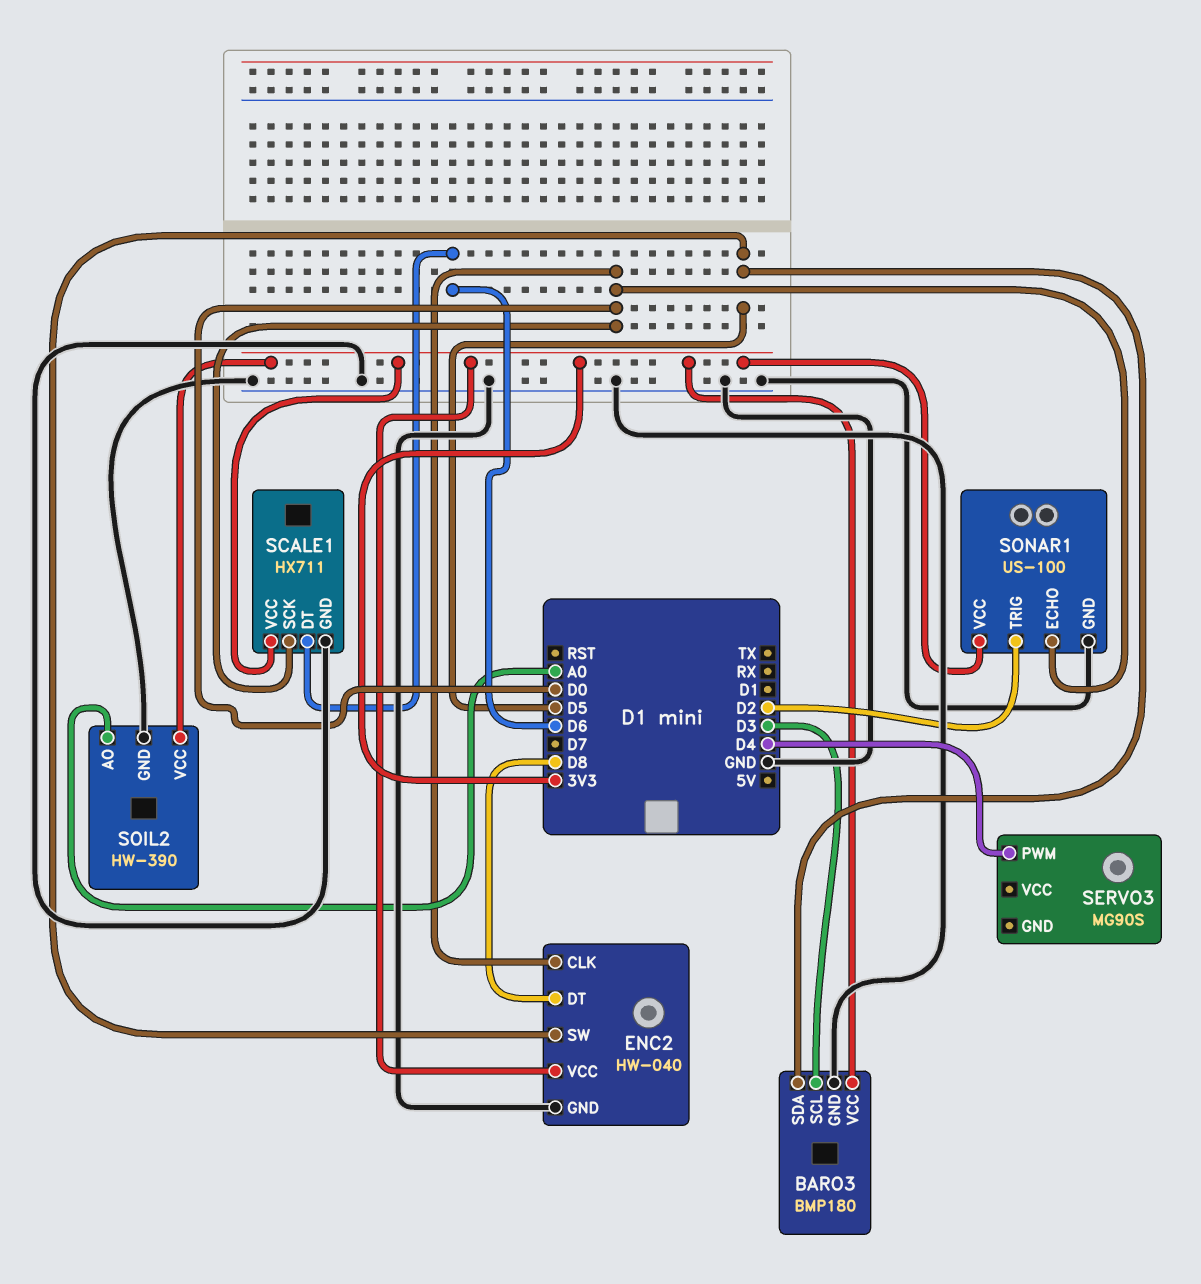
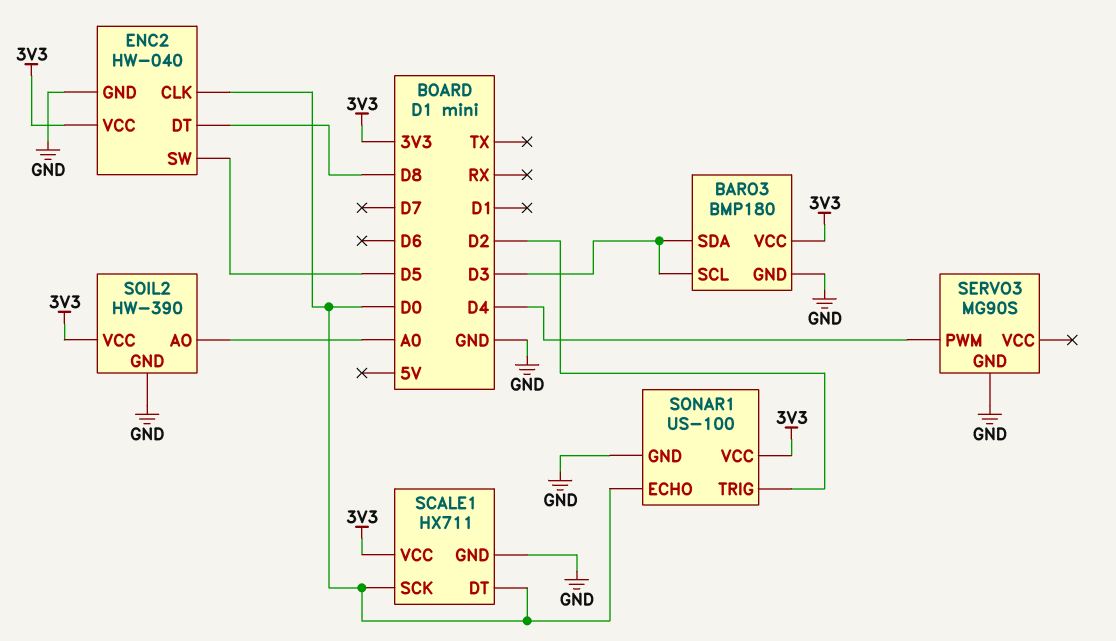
BARO3 pin SDA: D5 -> D3
SCALE1 pin DT: D6 -> D0
SERVO3 pin GND: none -> GND

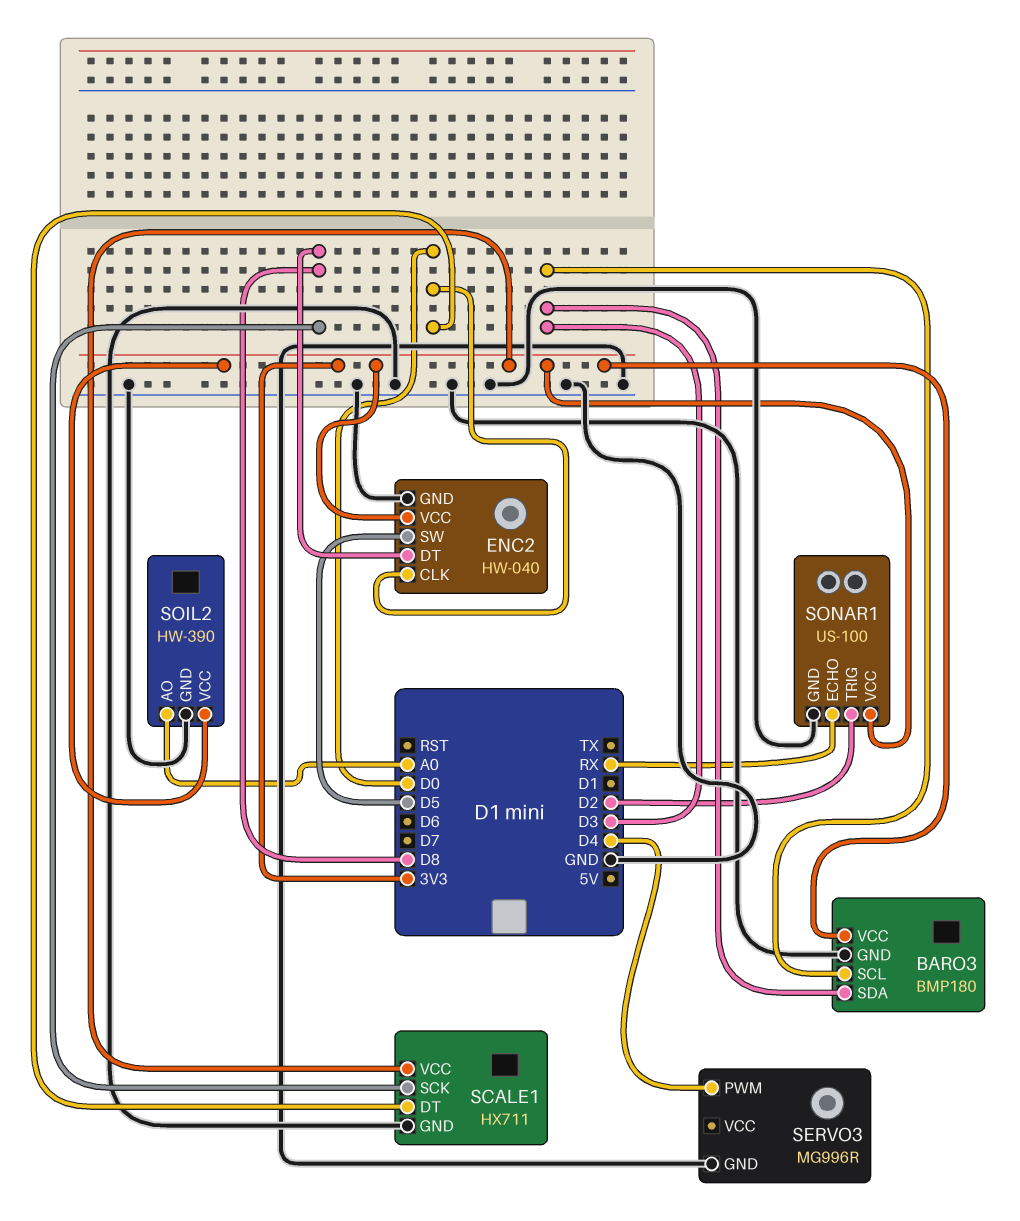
SCALE1 pin SCK: D0 -> D8
SERVO3: MG90S -> MG996R
SONAR1 pin ECHO: D0 -> RX

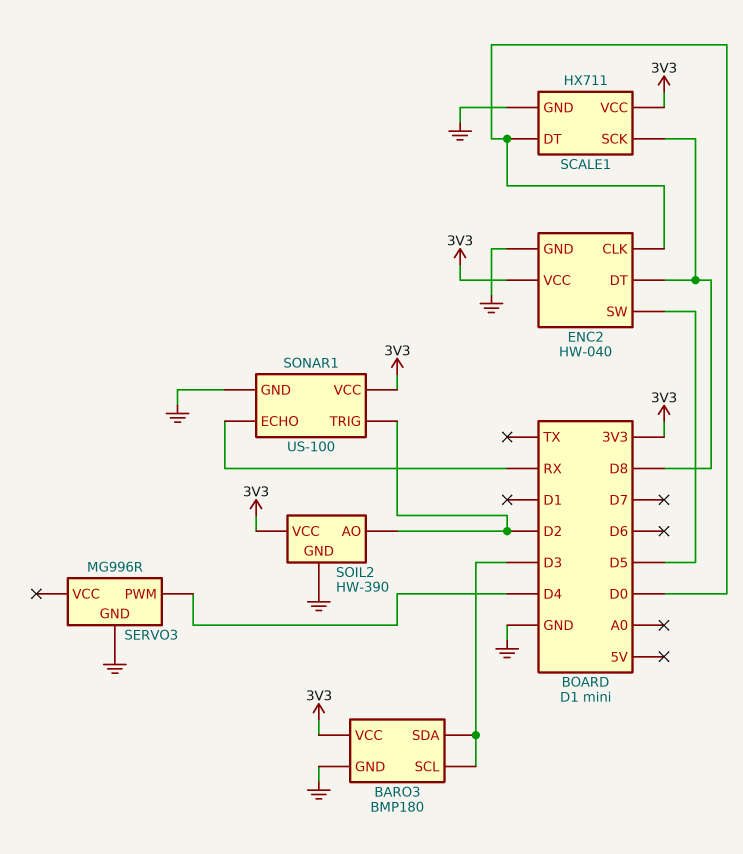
SOIL2 pin AO: A0 -> D2

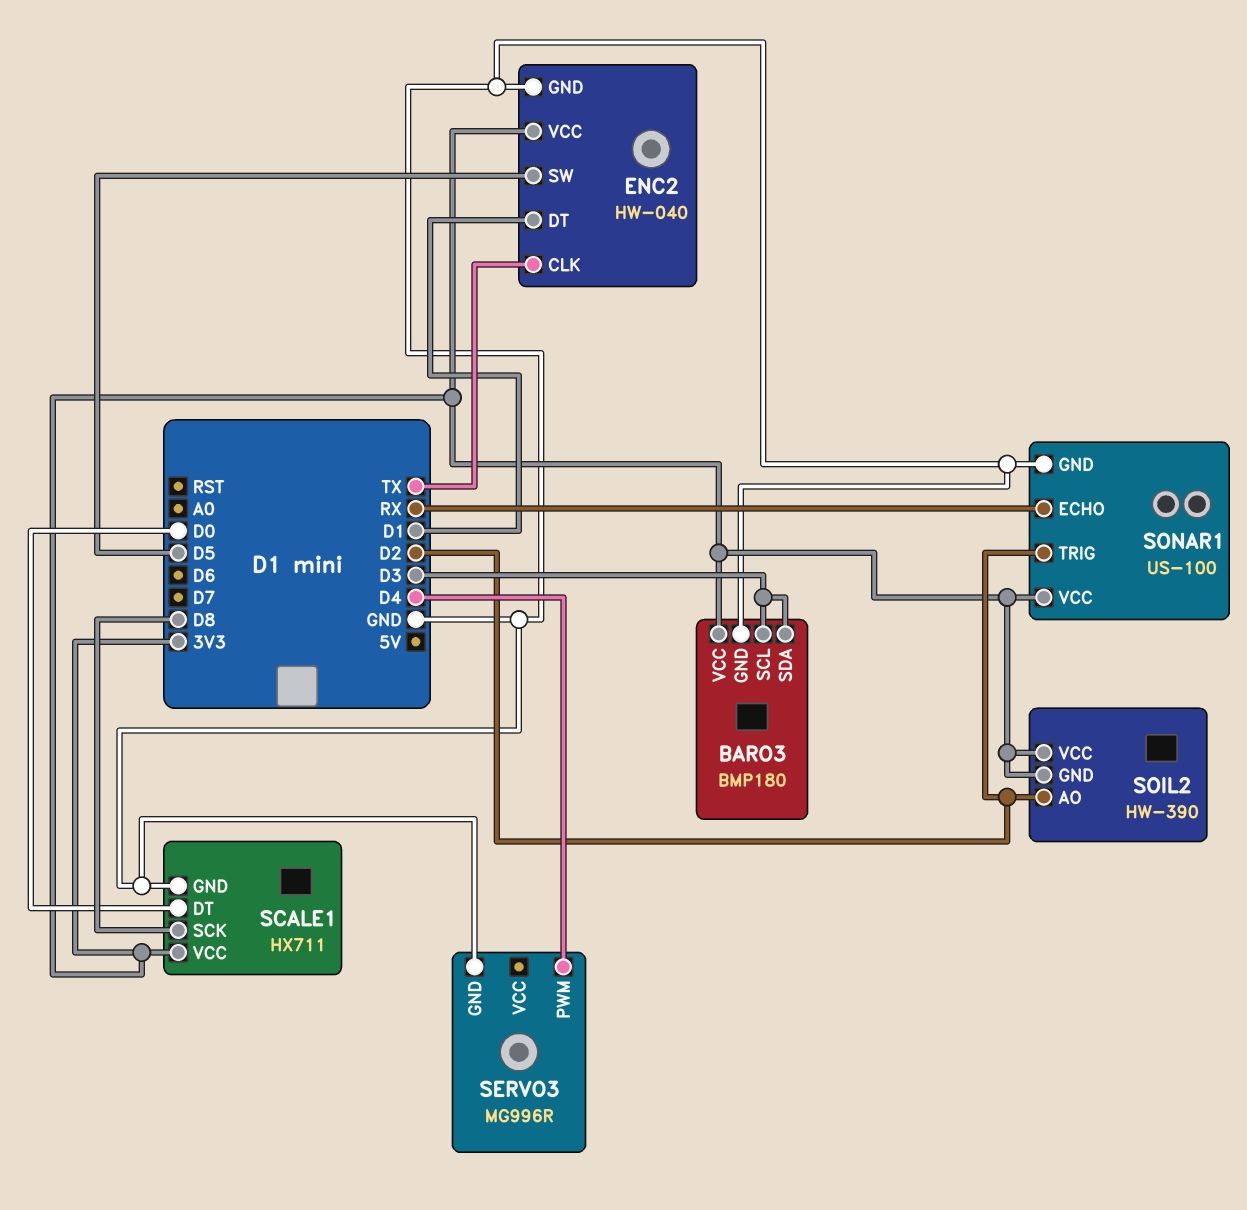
ENC2 pin CLK: D0 -> TX
ENC2 pin DT: D8 -> D1
SOIL2 pin GND: GND -> 3V3

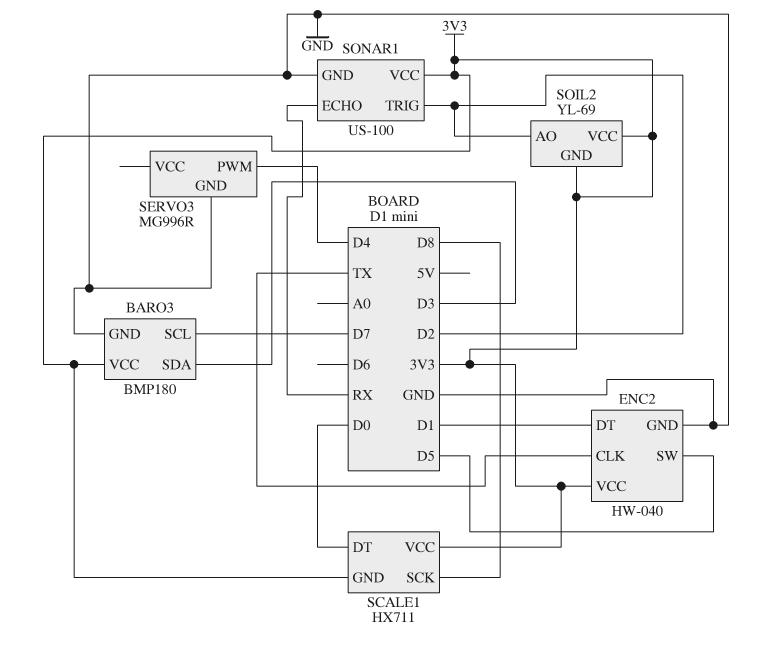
BARO3 pin SCL: D3 -> D7
SCALE1 pin GND: GND -> 3V3
SOIL2: HW-390 -> YL-69

